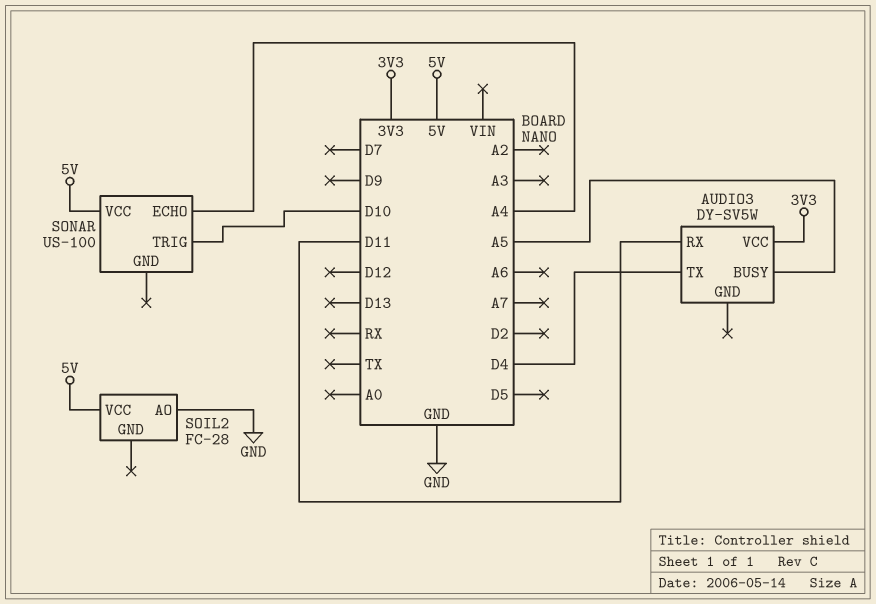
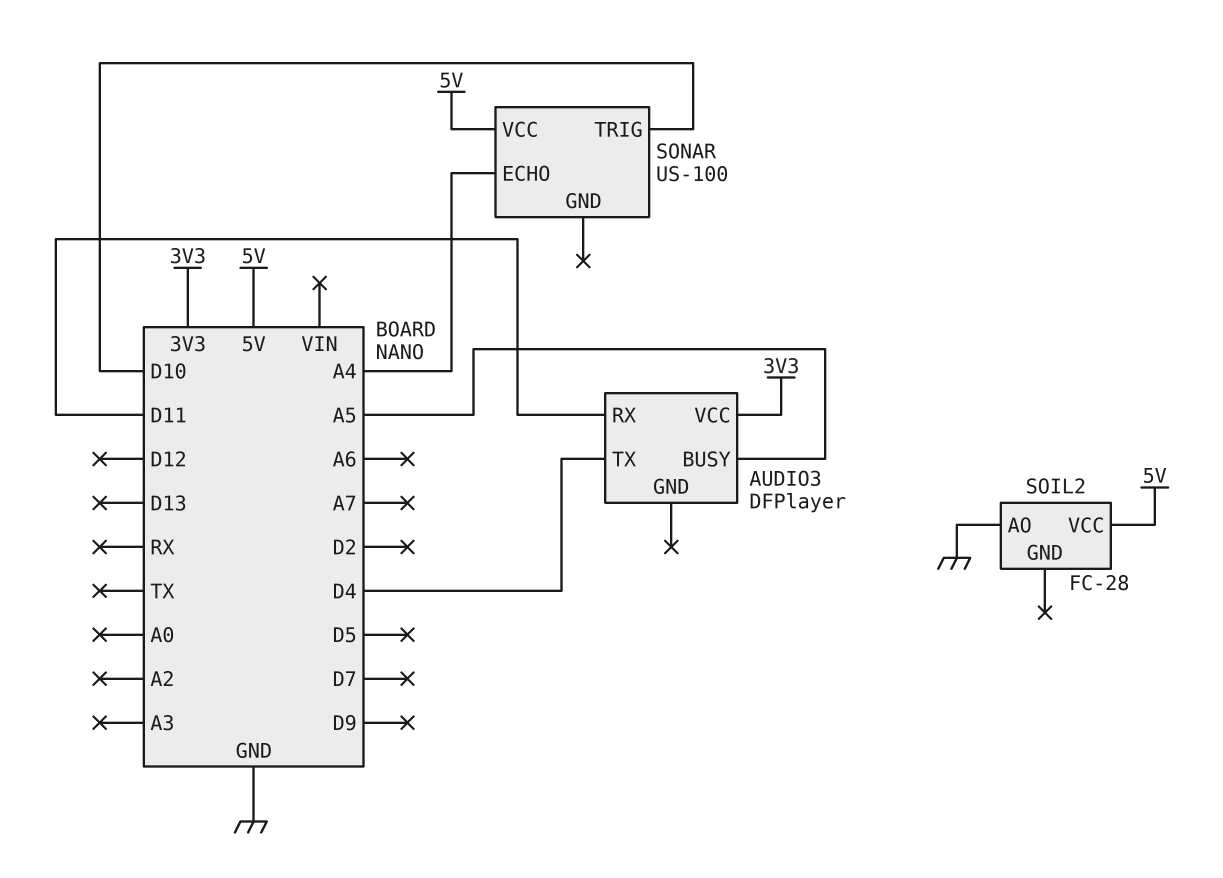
AUDIO3: DY-SV5W -> DFPlayer

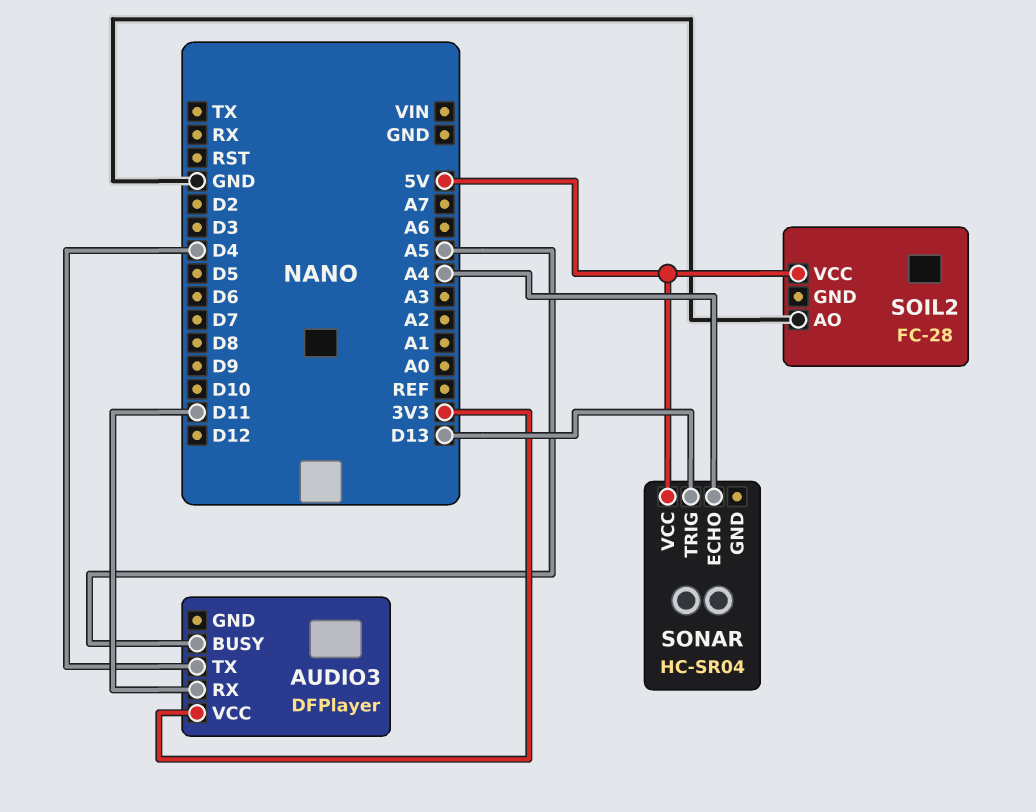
SONAR: US-100 -> HC-SR04
SONAR pin TRIG: D10 -> D13

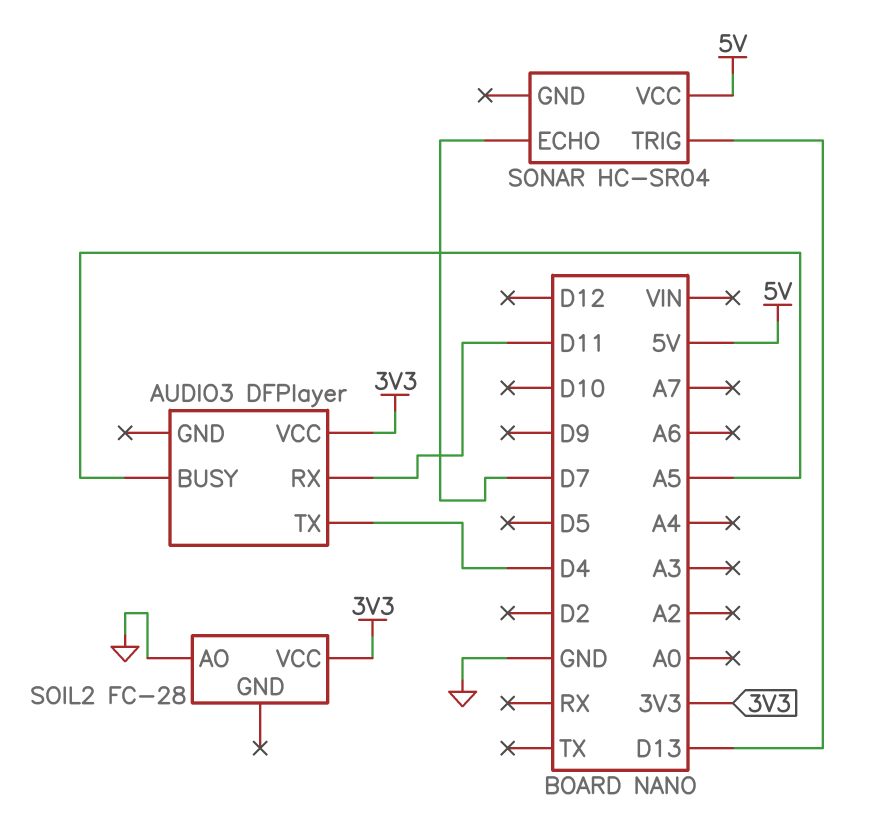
SOIL2 pin VCC: 5V -> 3V3
SONAR pin ECHO: A4 -> D7

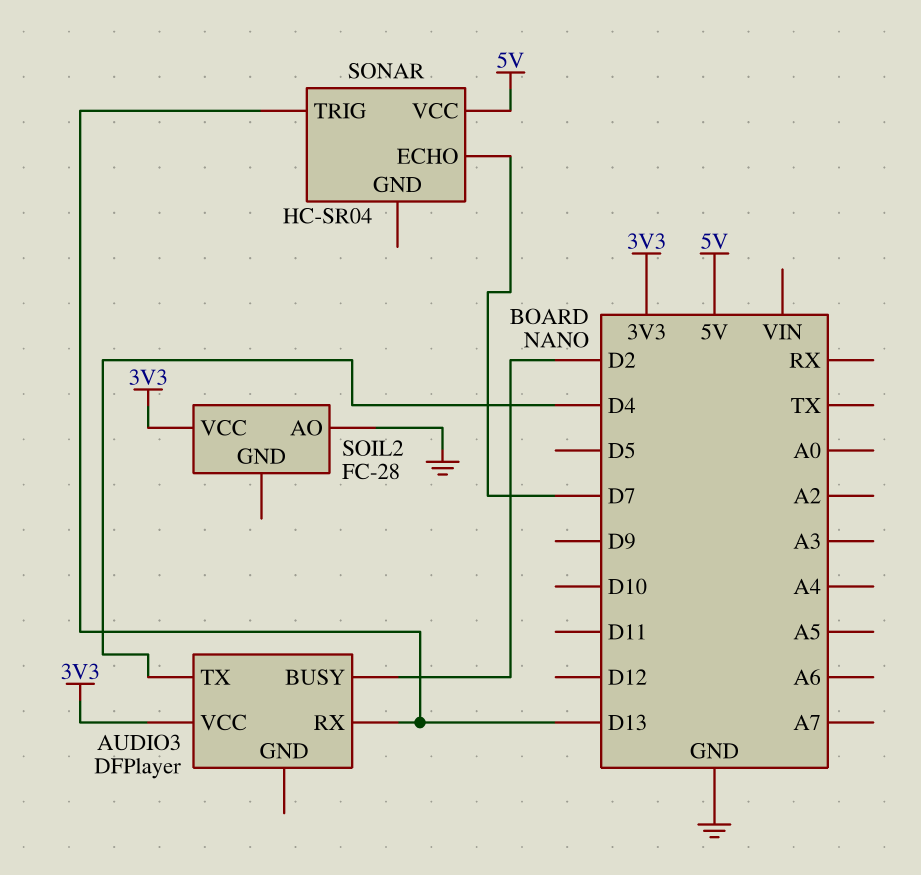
AUDIO3 pin BUSY: A5 -> D2
AUDIO3 pin RX: D11 -> D13

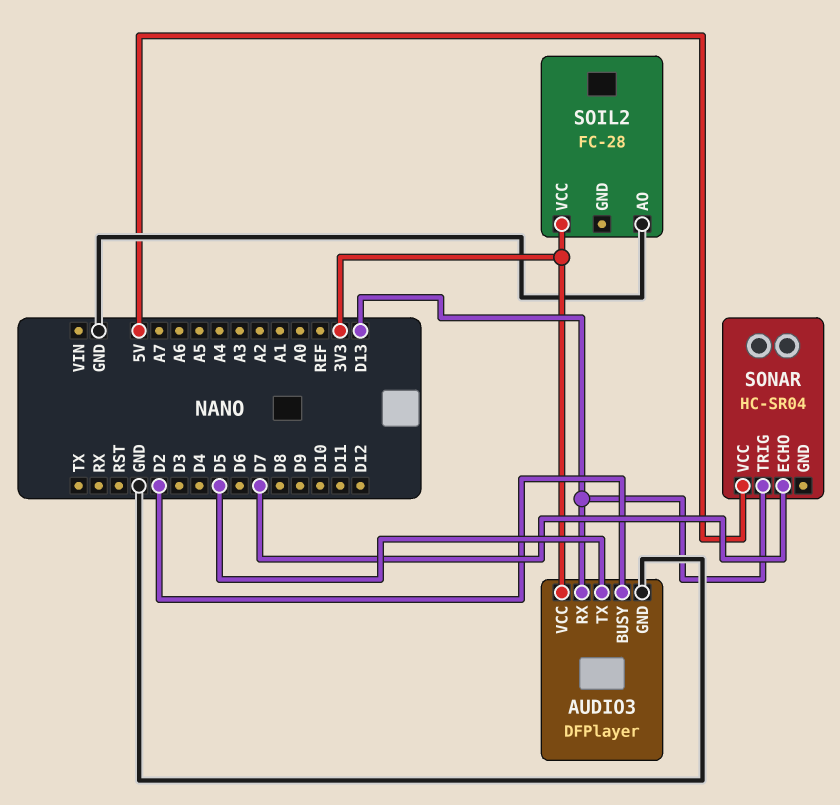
AUDIO3 pin GND: none -> GND
AUDIO3 pin TX: D4 -> D5

